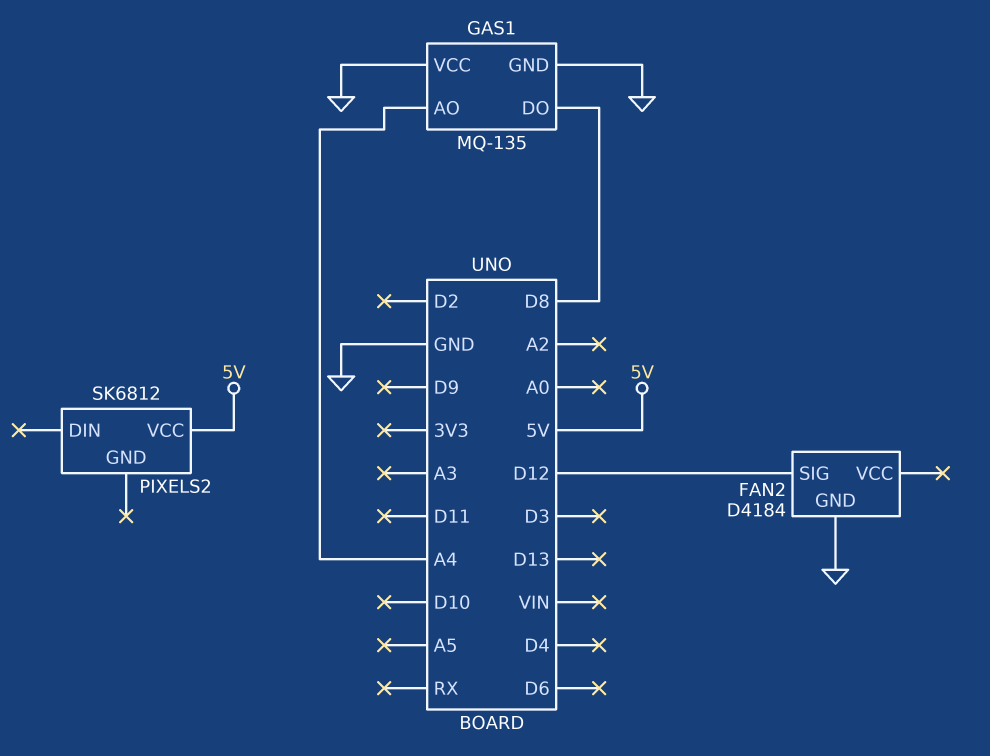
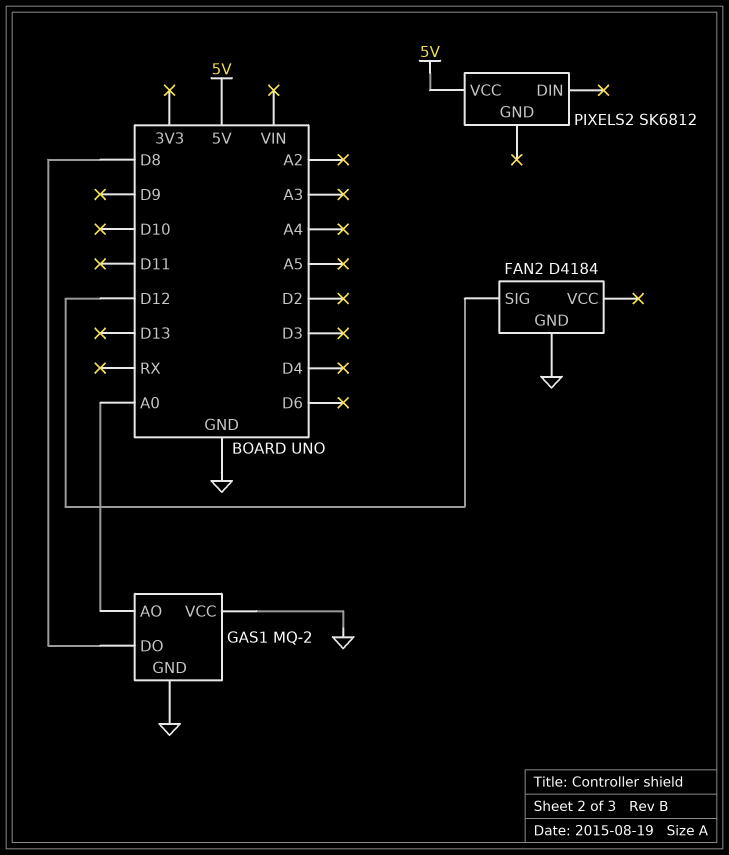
GAS1: MQ-135 -> MQ-2
GAS1 pin AO: A4 -> A0

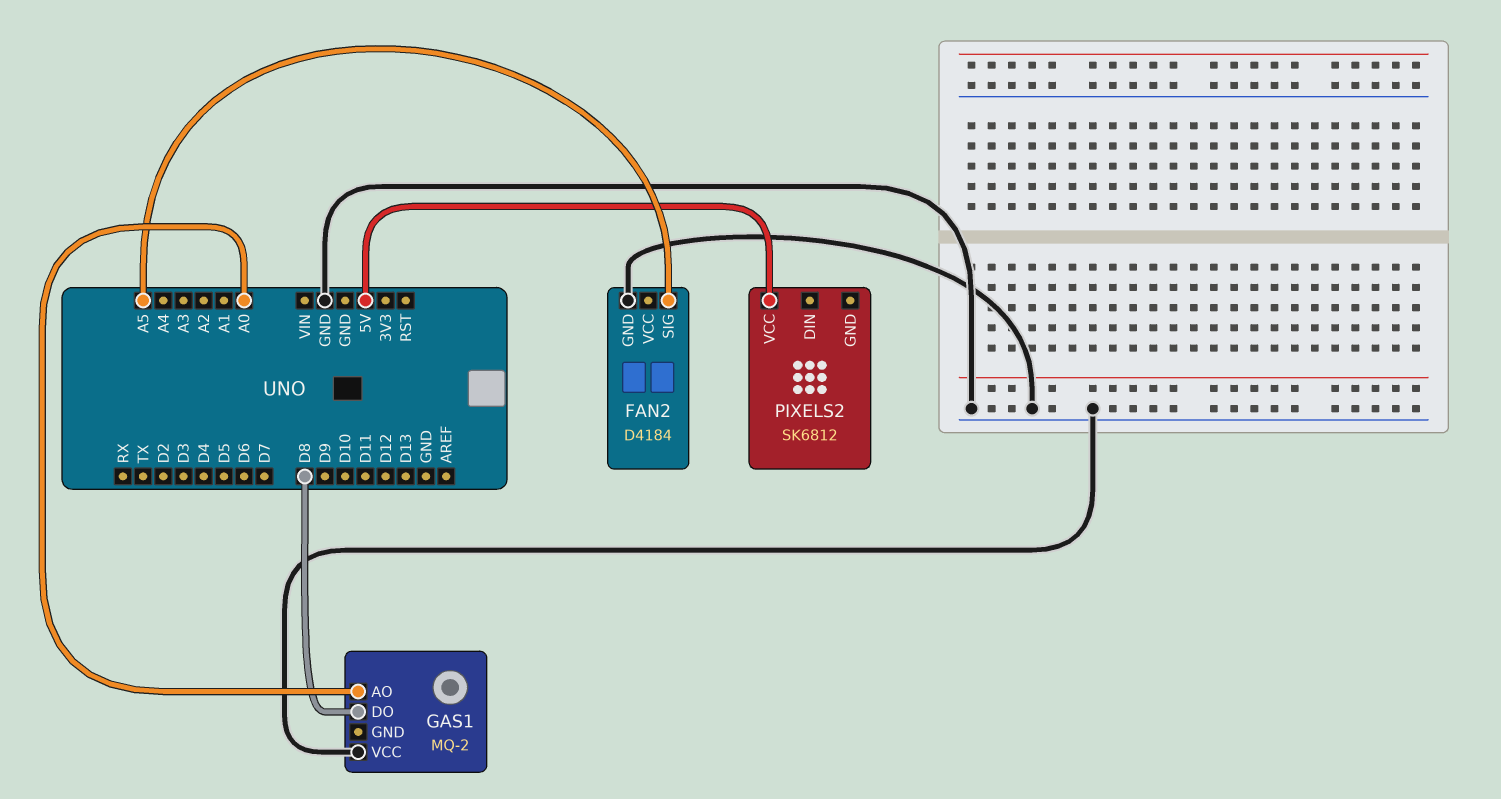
FAN2 pin SIG: D12 -> A5
GAS1 pin GND: GND -> none

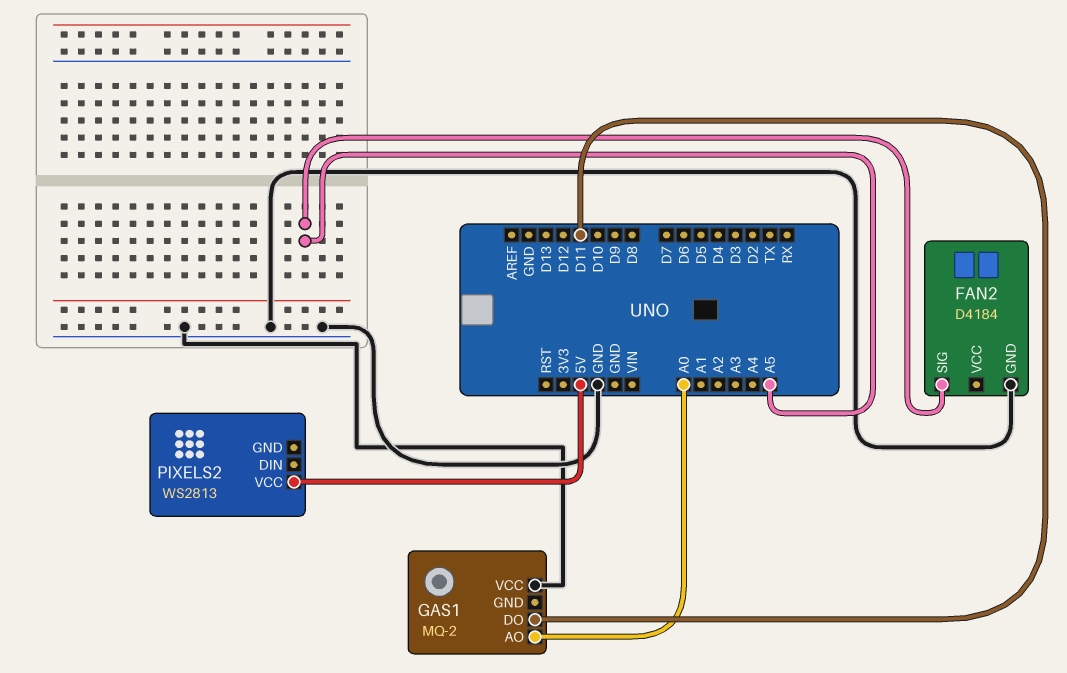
GAS1 pin DO: D8 -> D11
PIXELS2: SK6812 -> WS2813

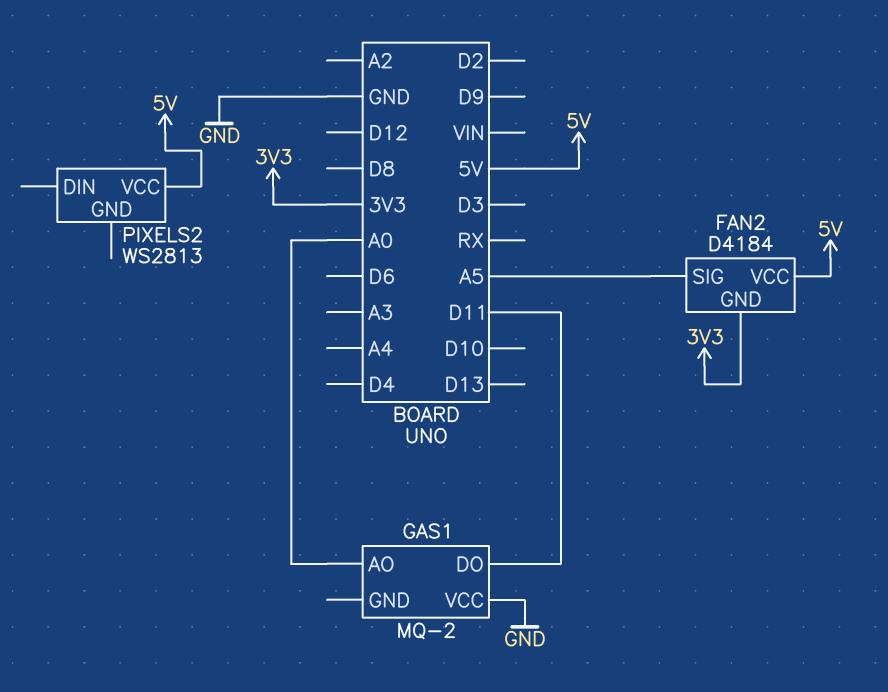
FAN2 pin GND: GND -> 3V3
FAN2 pin VCC: none -> 5V

